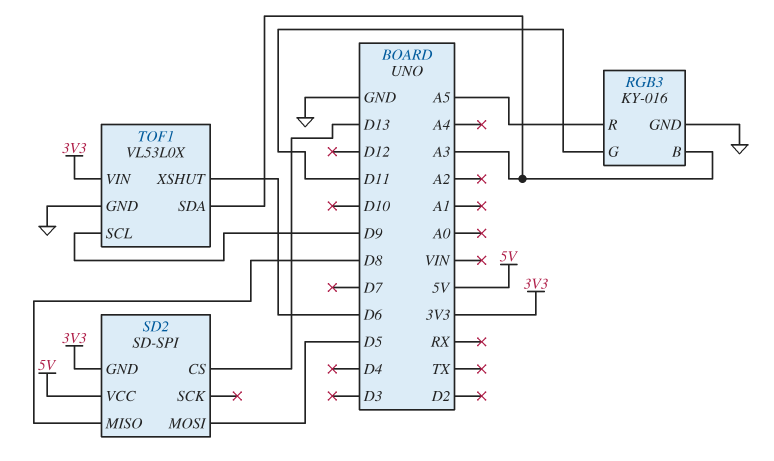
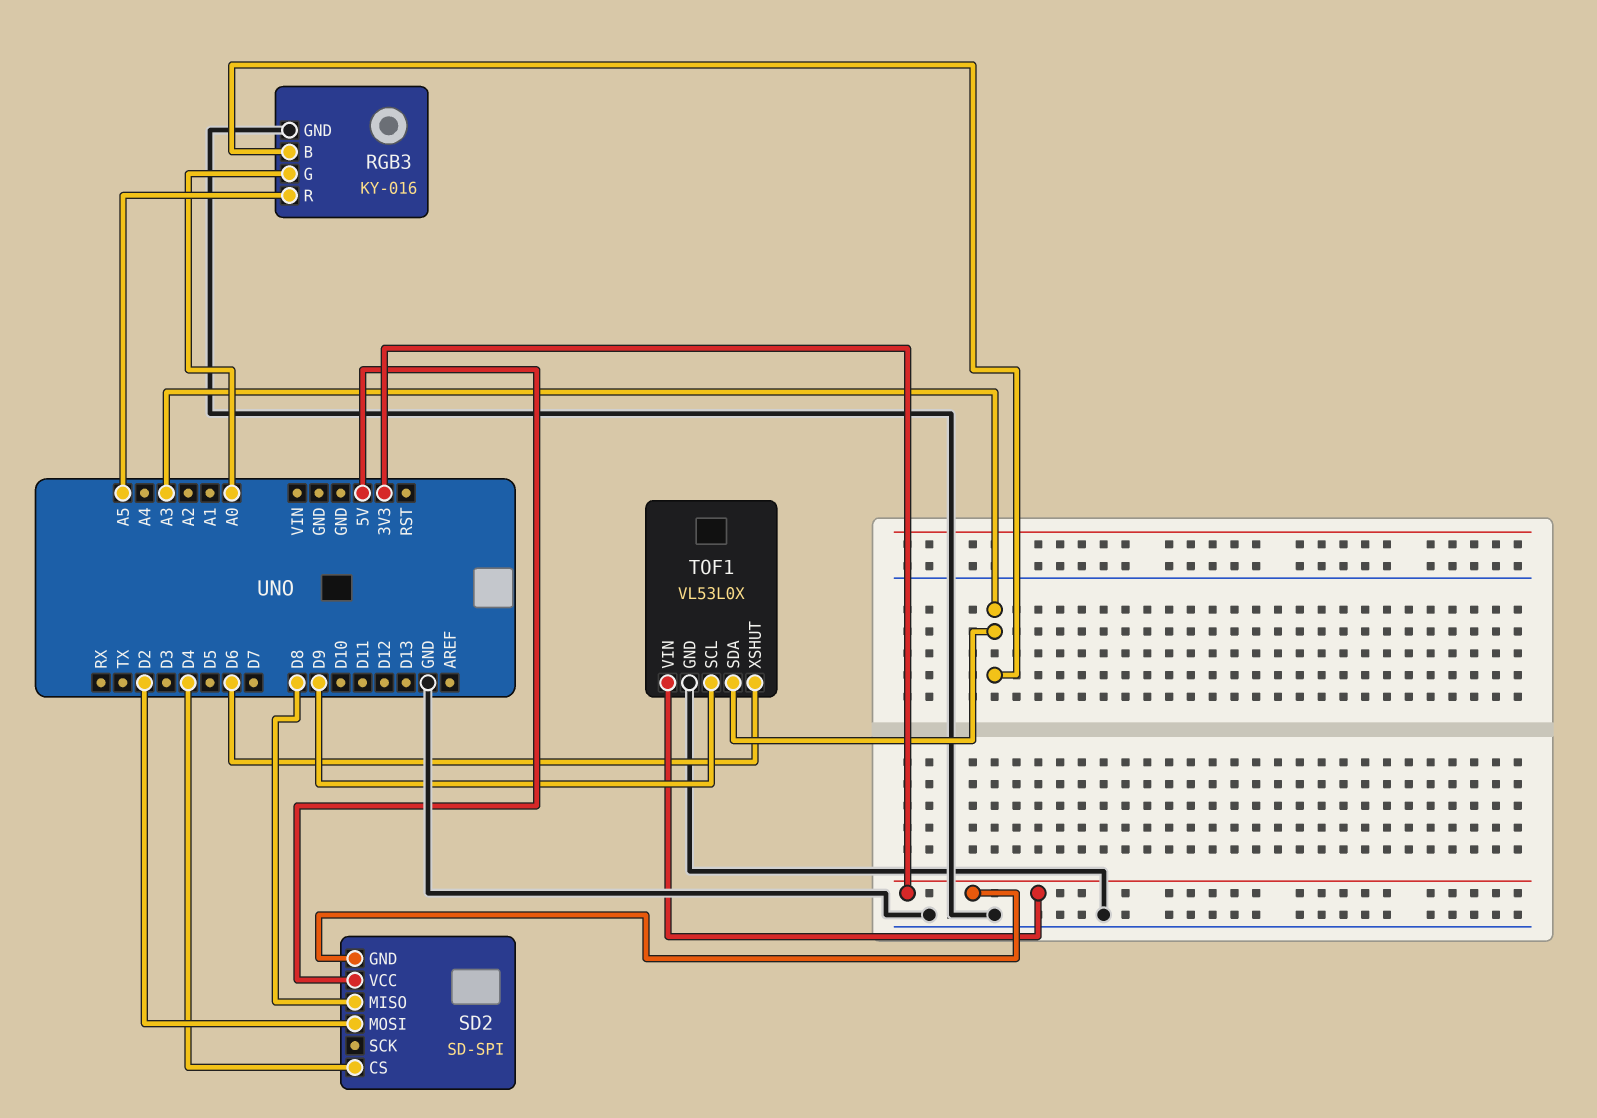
RGB3 pin G: D11 -> A0
SD2 pin CS: D13 -> D4
SD2 pin MOSI: D5 -> D2

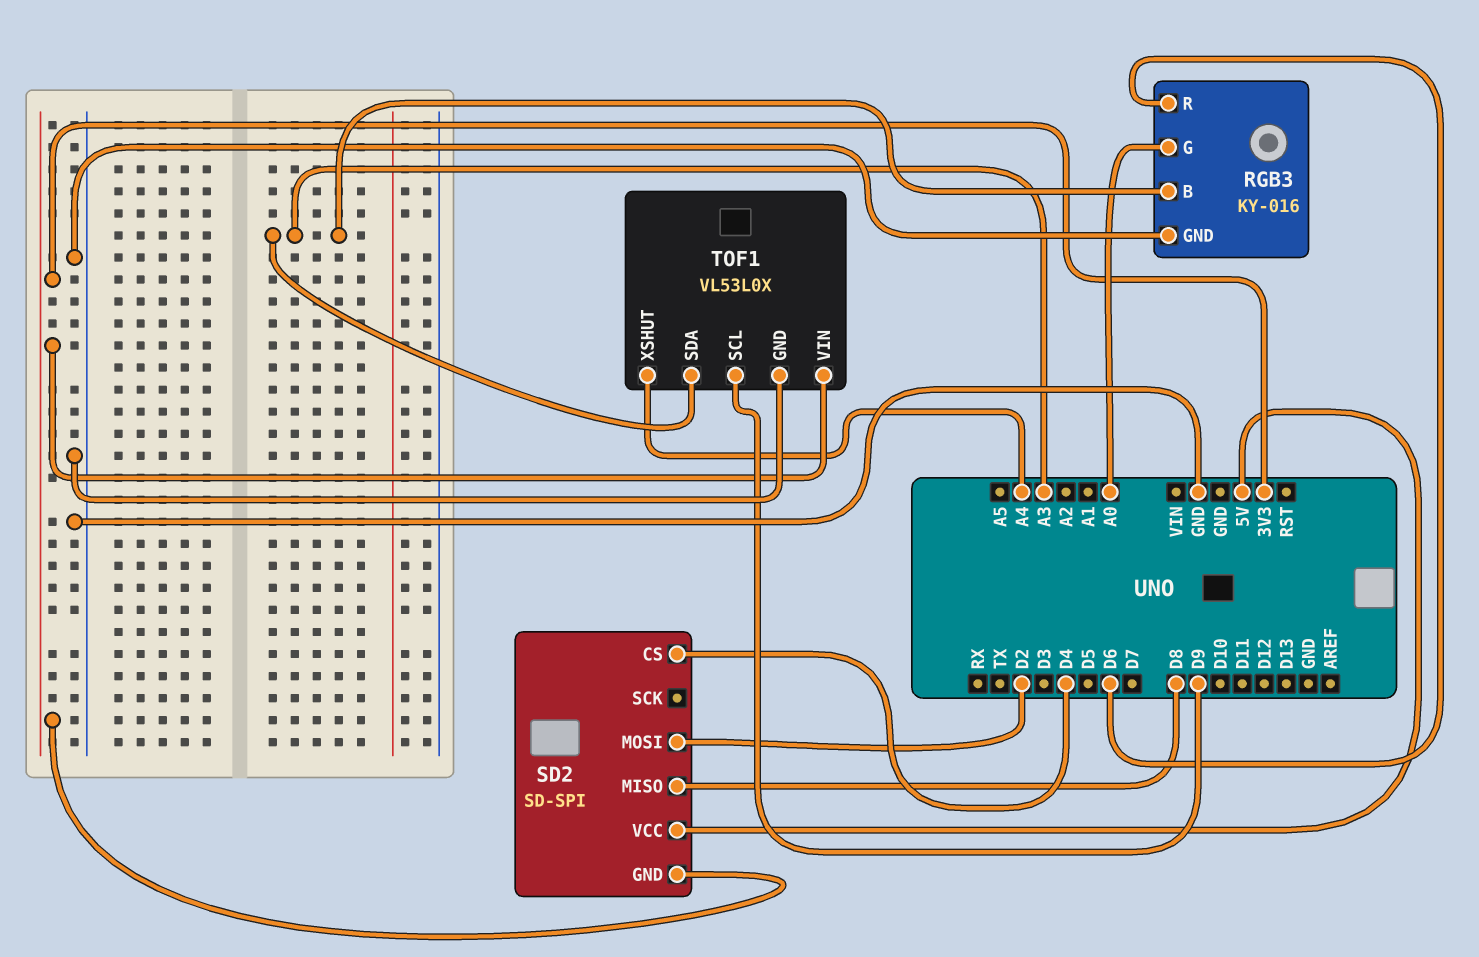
RGB3 pin R: A5 -> D6
TOF1 pin XSHUT: D6 -> A4

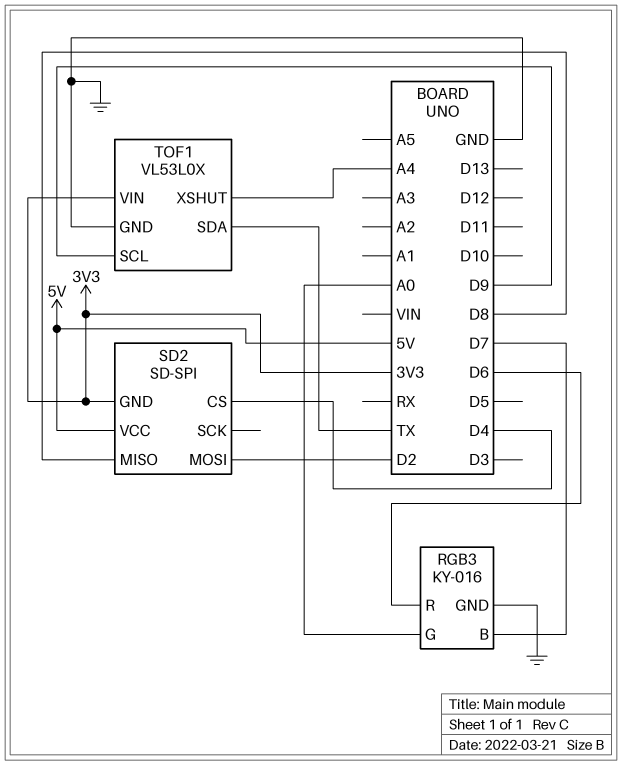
RGB3 pin B: A3 -> D7
TOF1 pin SDA: A3 -> TX

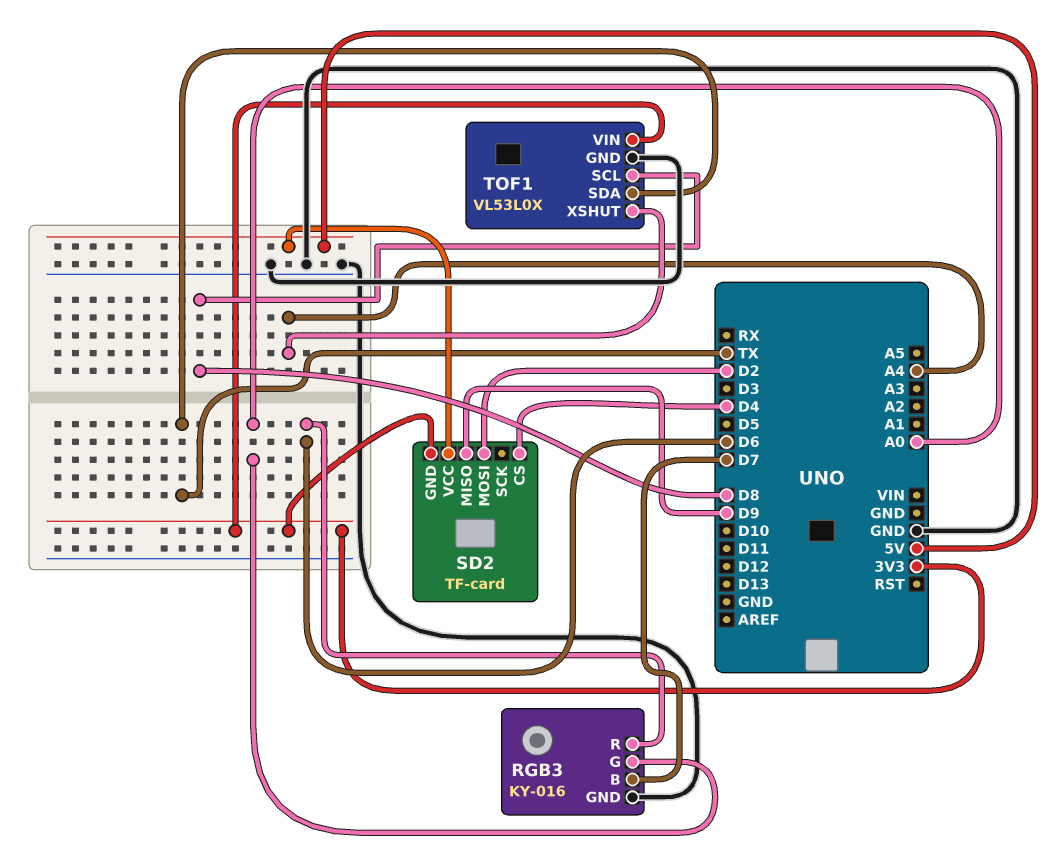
SD2: SD-SPI -> TF-card
SD2 pin MISO: D8 -> D9
TOF1 pin SCL: D9 -> D8

